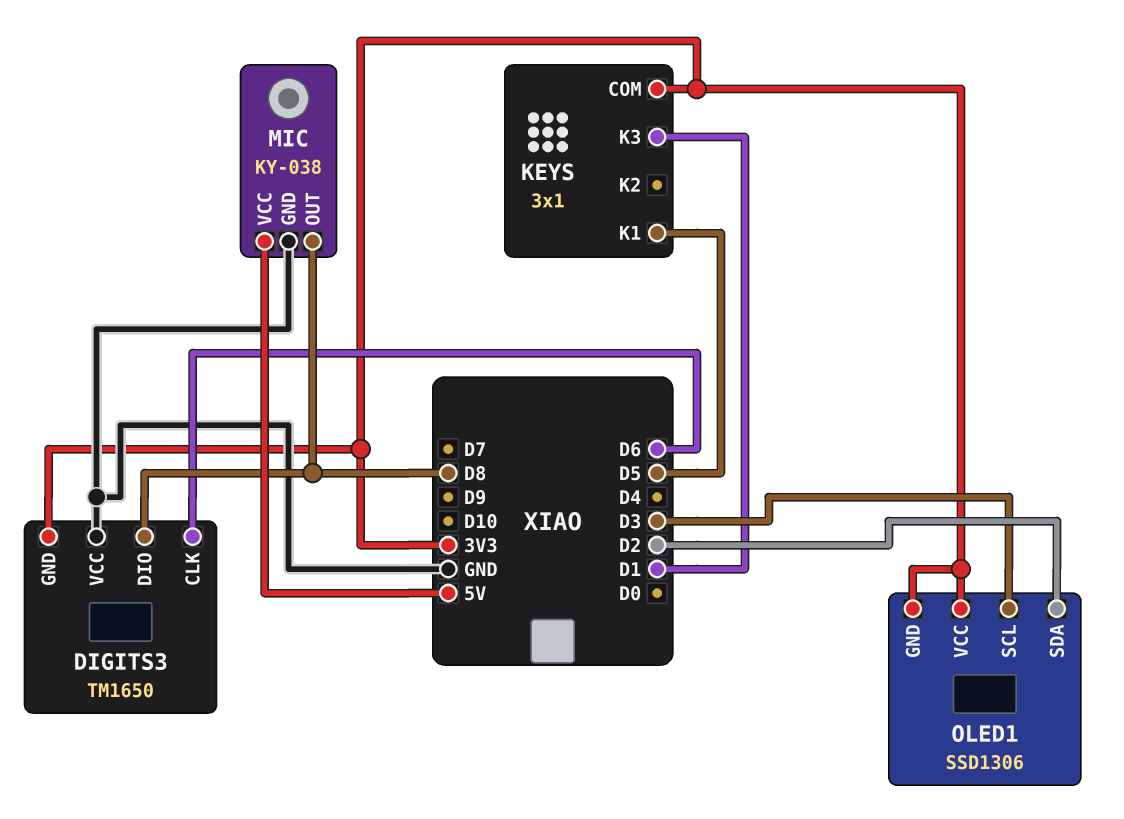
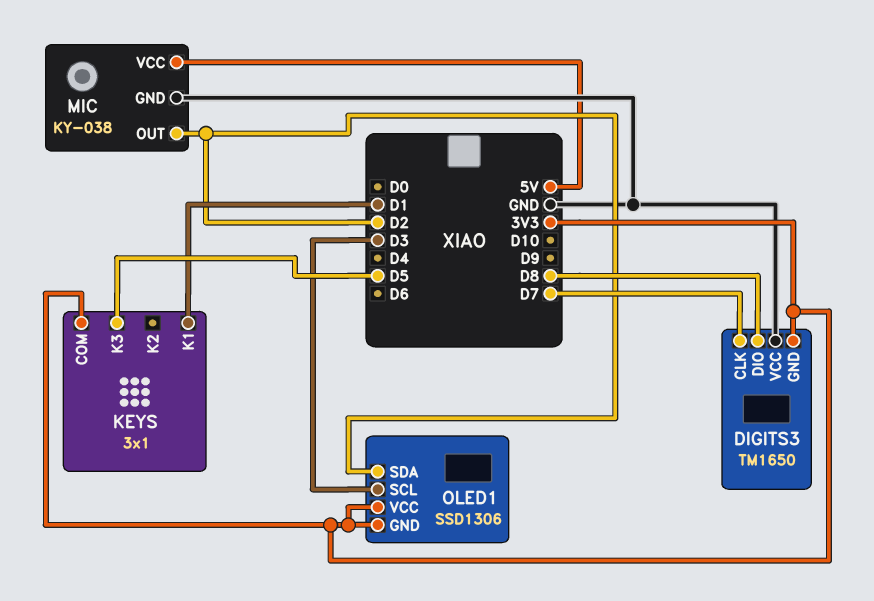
DIGITS3 pin CLK: D6 -> D7
KEYS pin K1: D5 -> D1
KEYS pin K3: D1 -> D5
MIC pin OUT: D8 -> D2

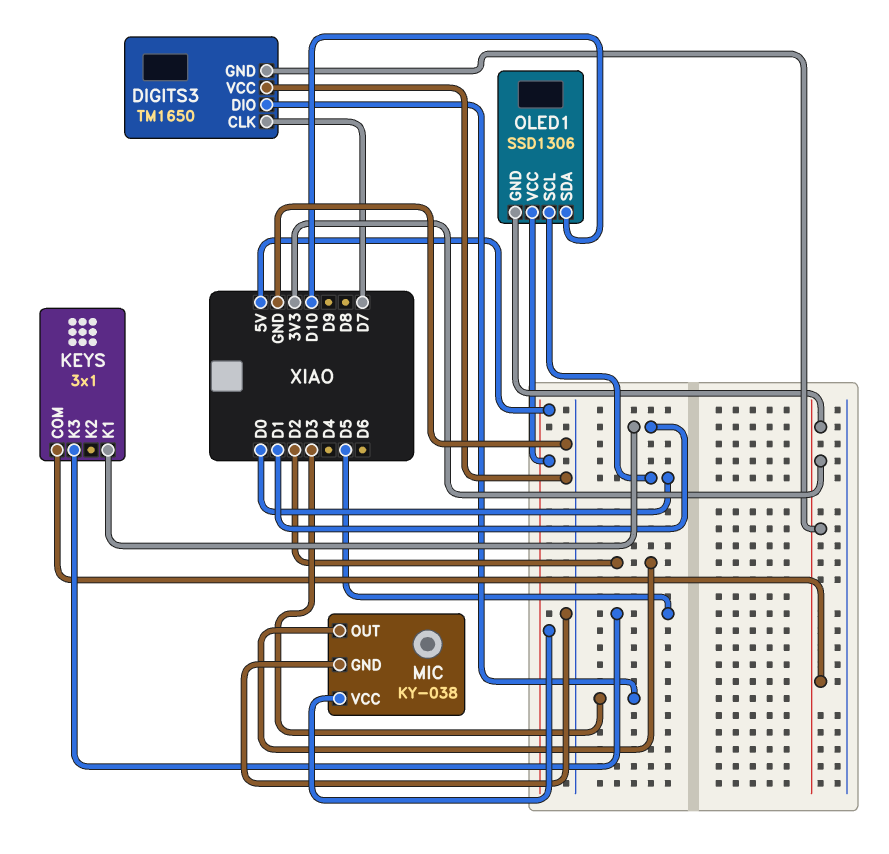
DIGITS3 pin DIO: D8 -> D3
OLED1 pin SCL: D3 -> D0
OLED1 pin SDA: D2 -> D10
OLED1 pin VCC: 3V3 -> 5V

